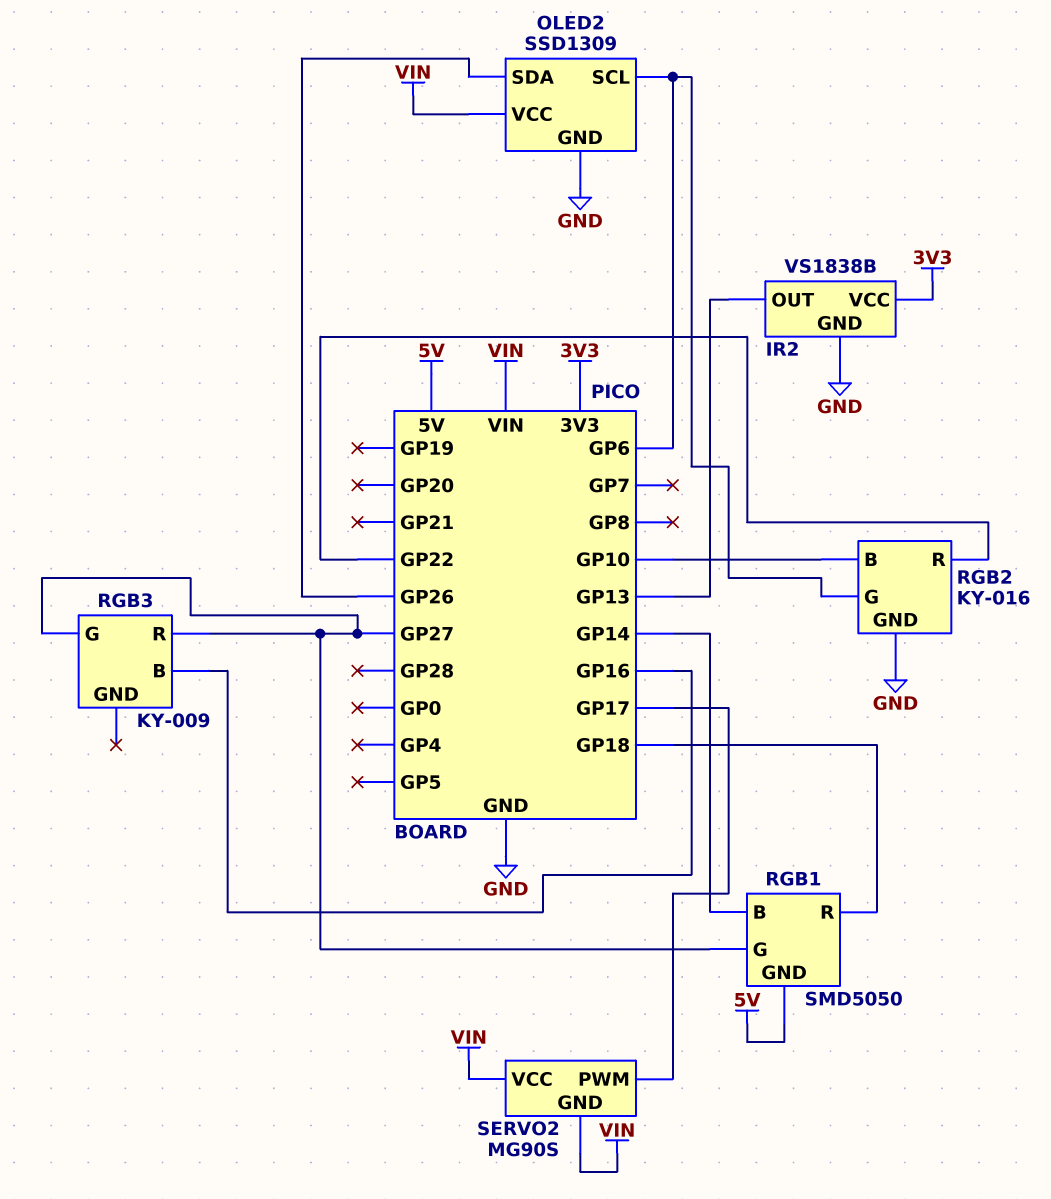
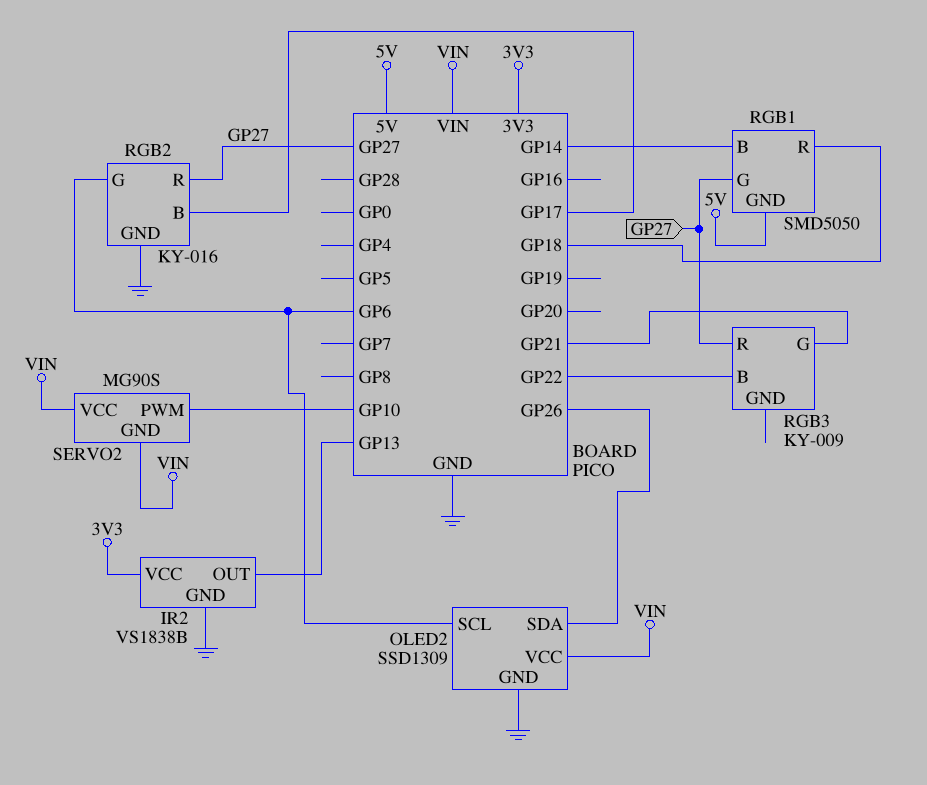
RGB2 pin B: GP10 -> GP17
RGB2 pin R: GP22 -> GP27
RGB3 pin B: GP16 -> GP22
RGB3 pin G: GP27 -> GP21
SERVO2 pin PWM: GP17 -> GP10

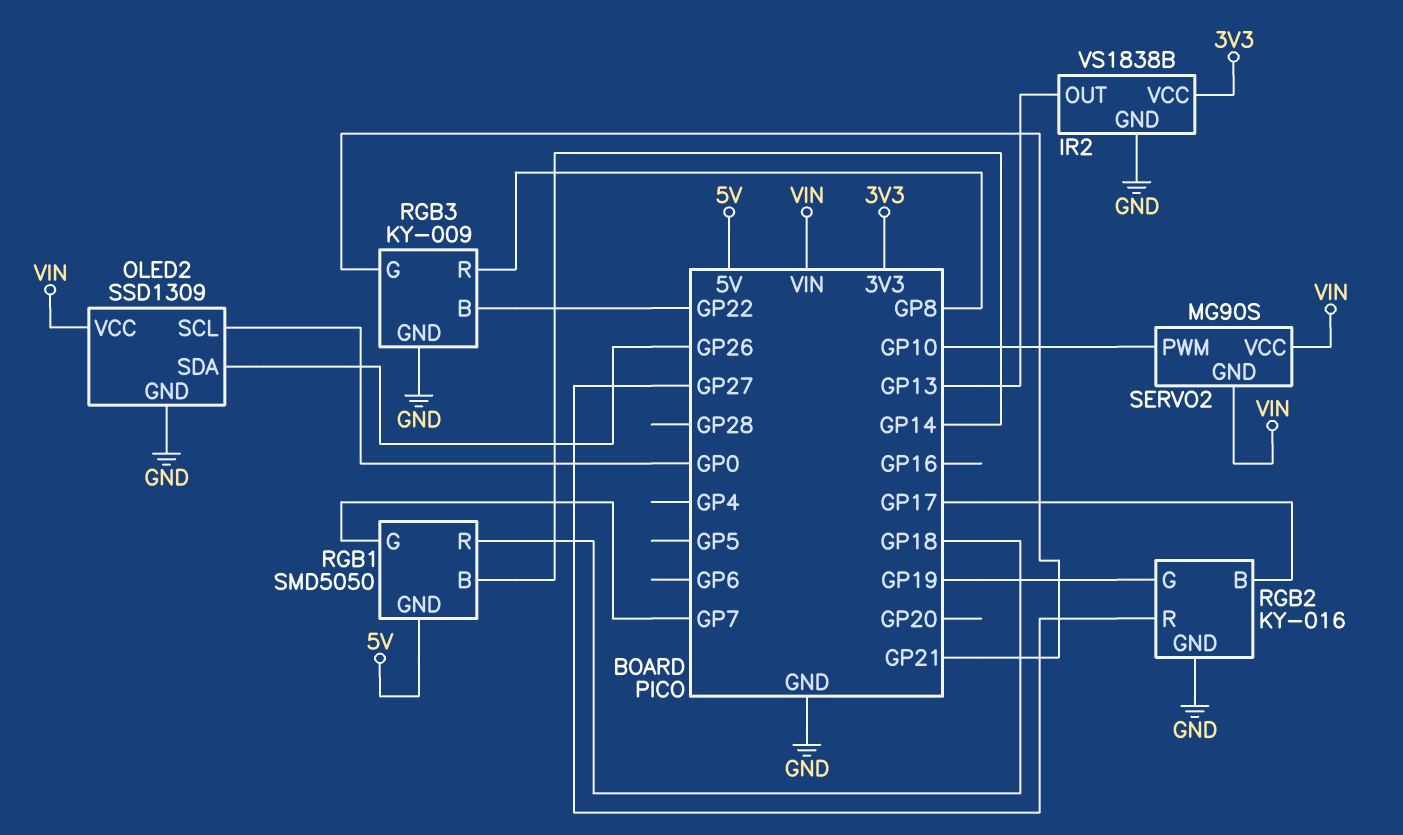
OLED2 pin SCL: GP6 -> GP0
RGB1 pin G: GP27 -> GP7
RGB2 pin G: GP6 -> GP19
RGB3 pin GND: none -> GND
RGB3 pin R: GP27 -> GP8

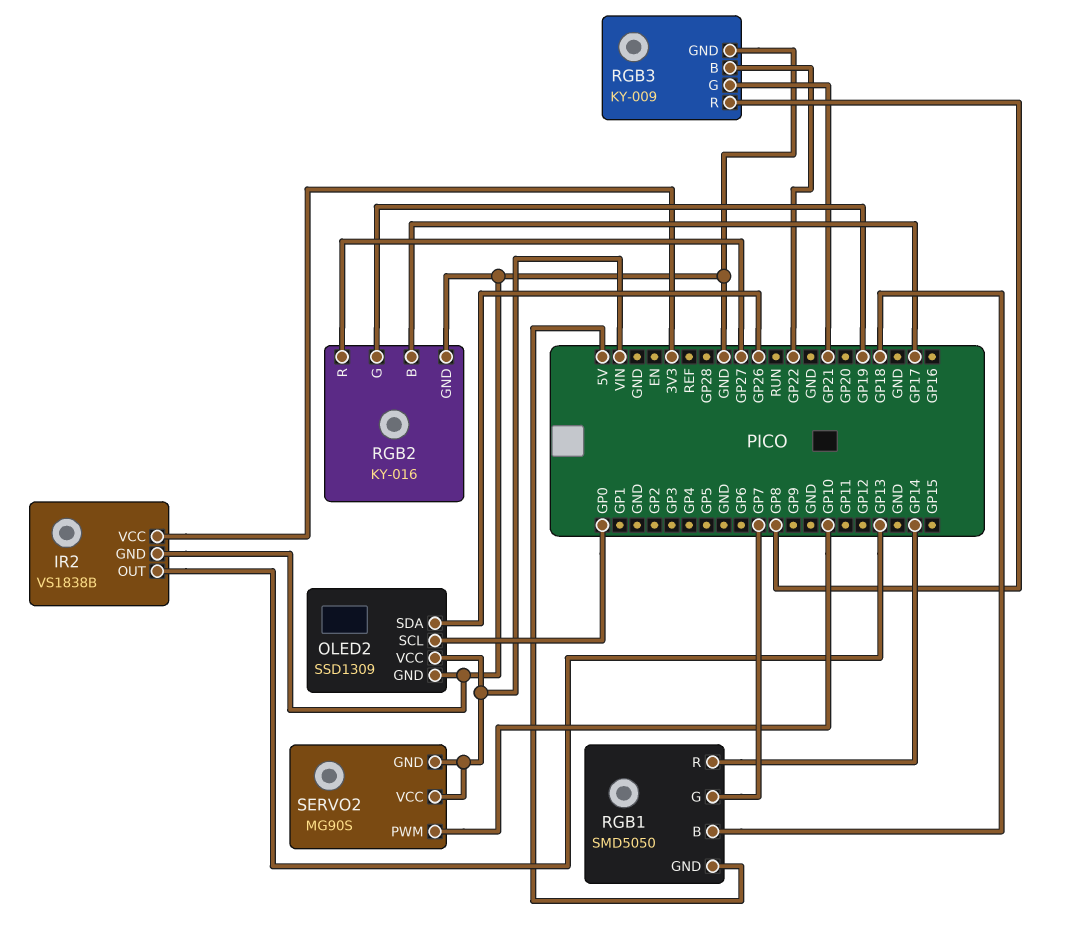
RGB1 pin B: GP14 -> GP18
RGB1 pin R: GP18 -> GP14

